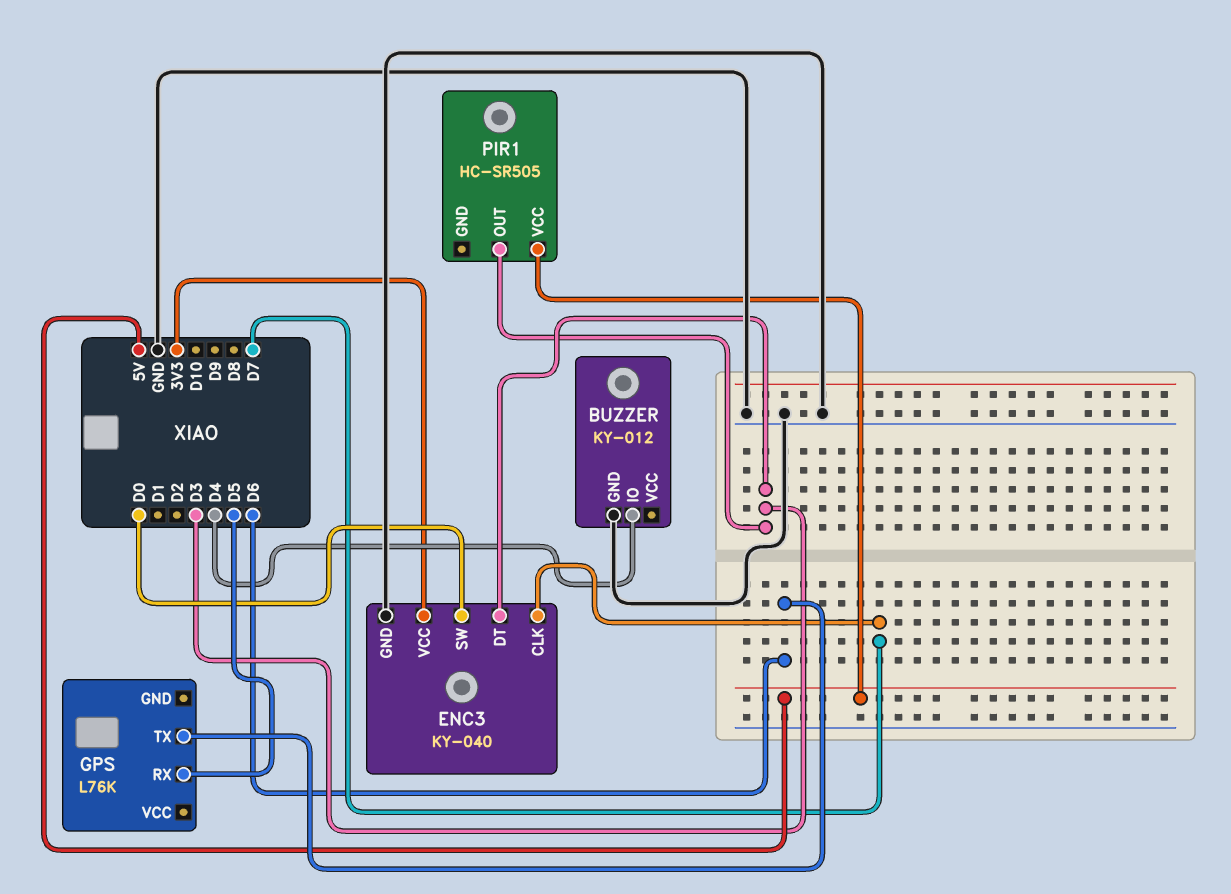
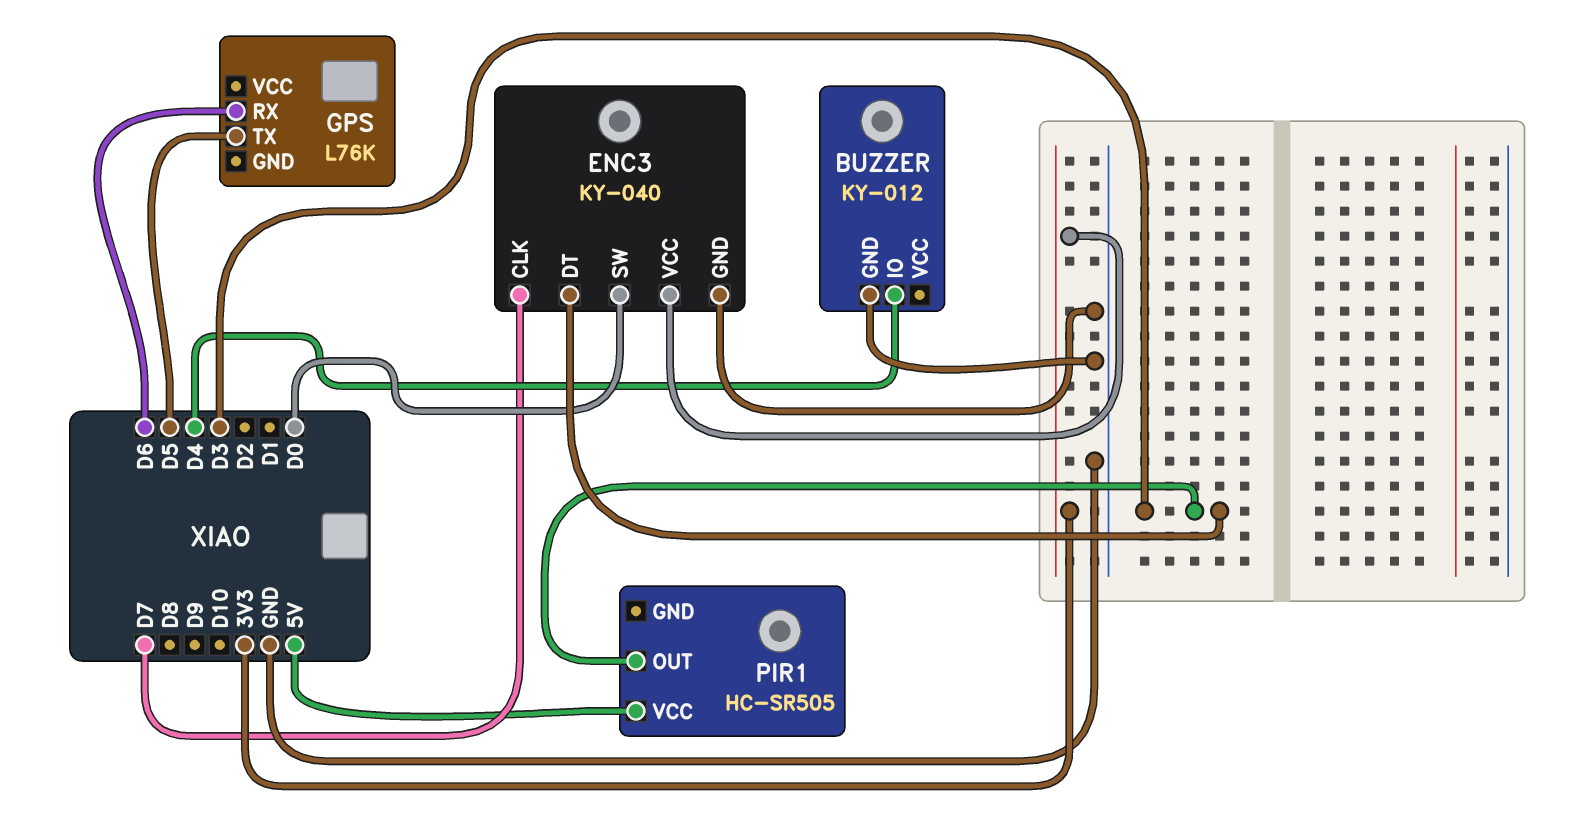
GPS pin RX: D5 -> D6
GPS pin TX: D6 -> D5

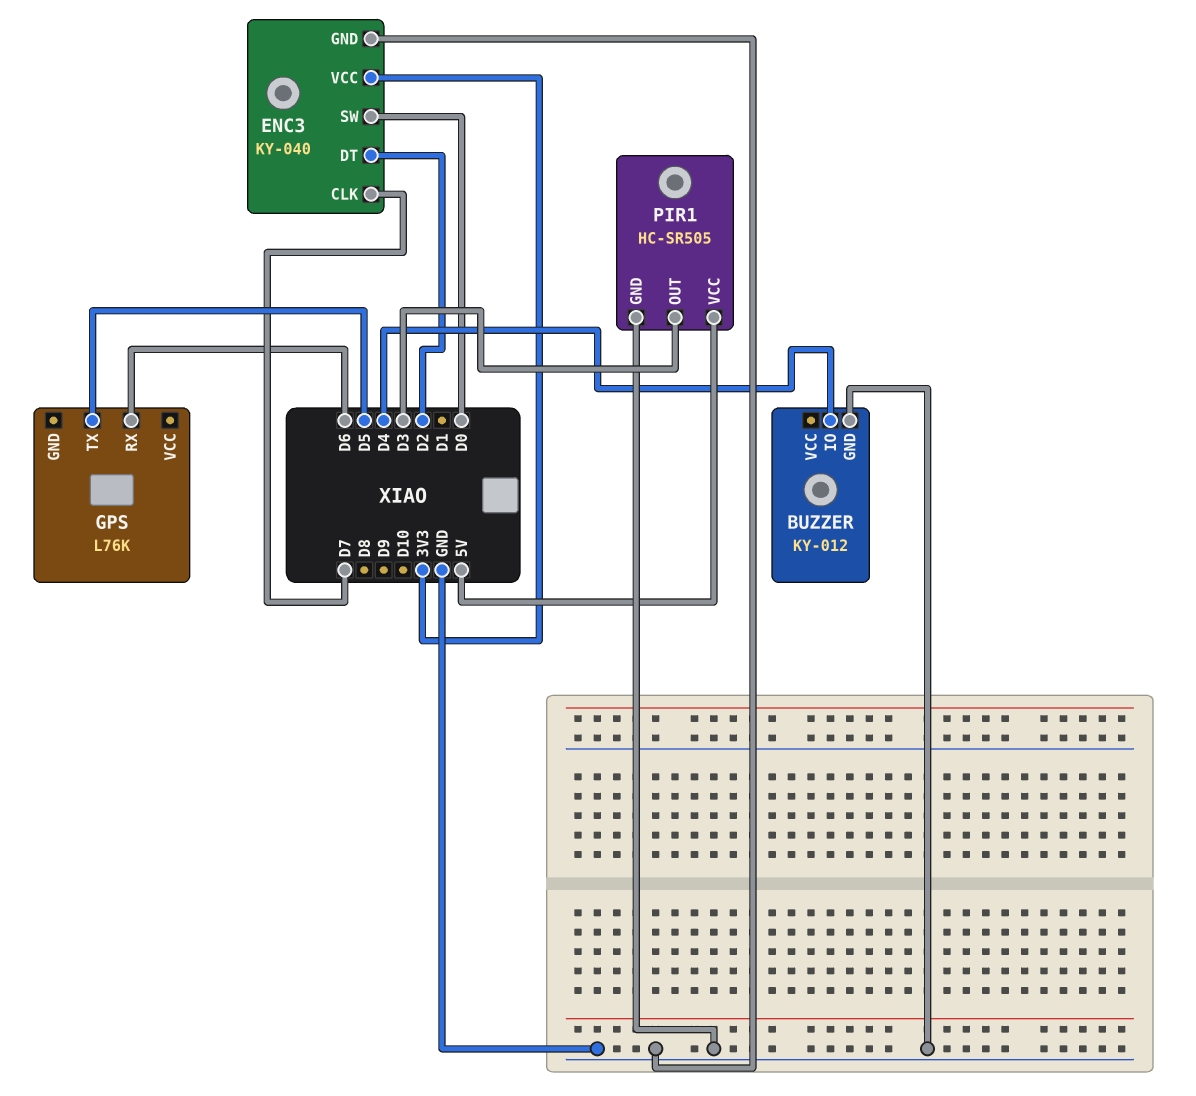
ENC3 pin DT: D3 -> D2
PIR1 pin GND: none -> GND

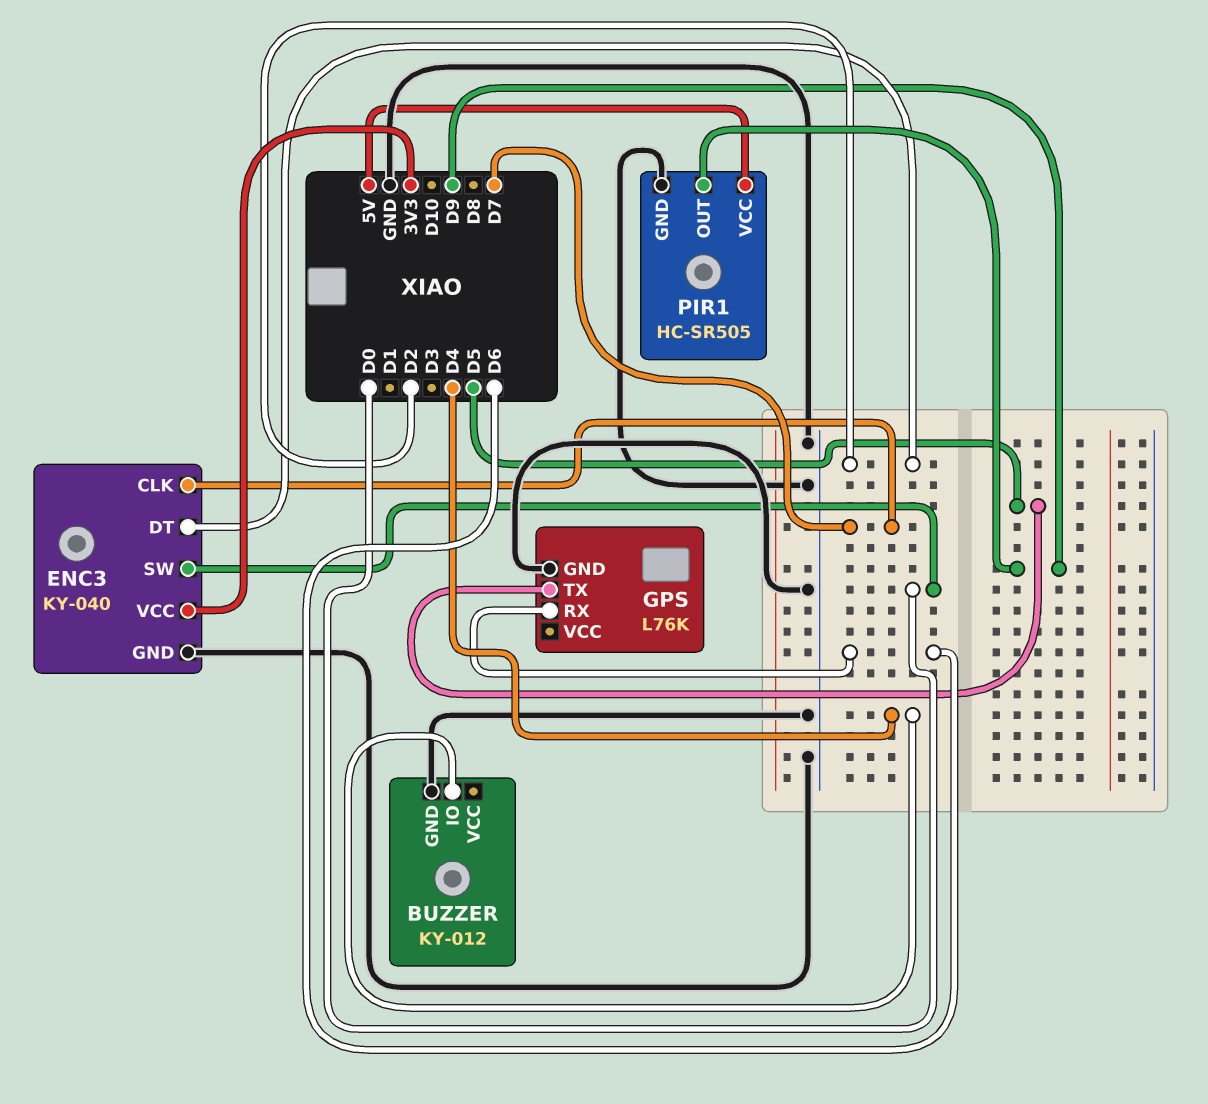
GPS pin GND: none -> GND
PIR1 pin OUT: D3 -> D9

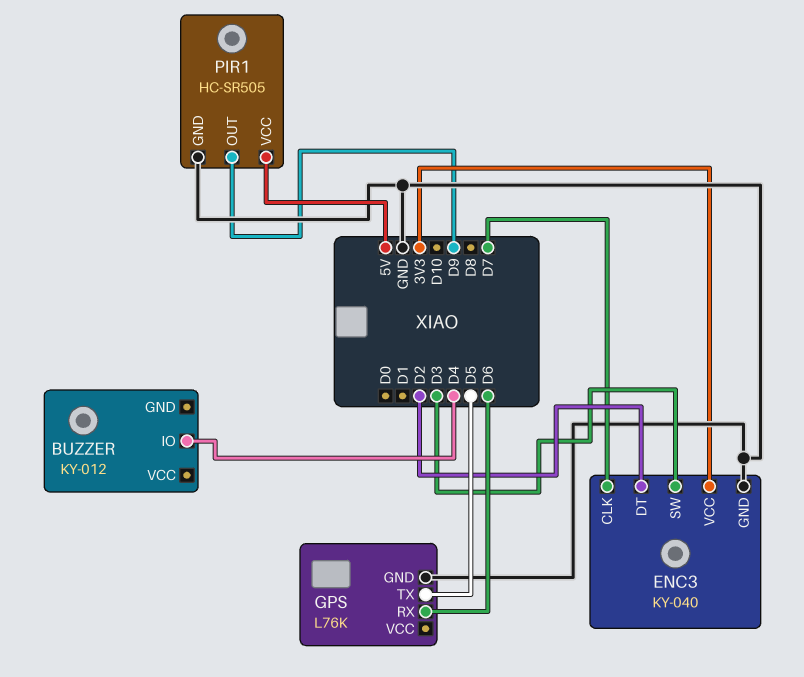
BUZZER pin GND: GND -> none
ENC3 pin SW: D0 -> D3

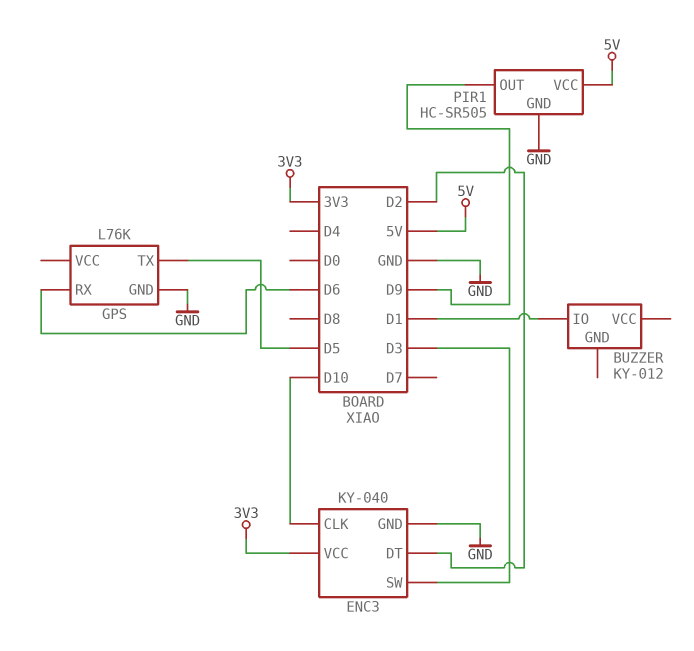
BUZZER pin IO: D4 -> D1
ENC3 pin CLK: D7 -> D10

